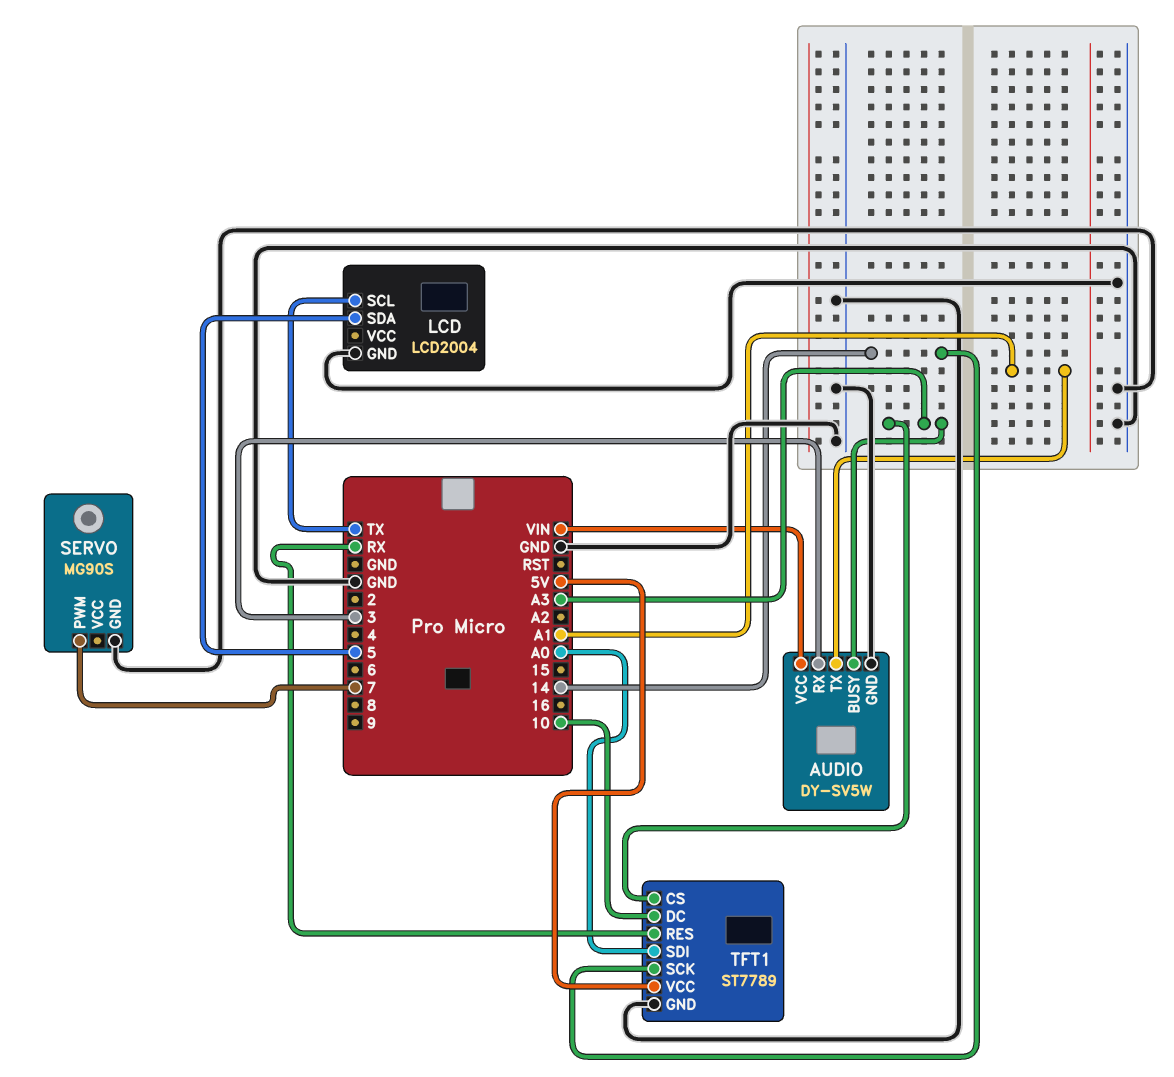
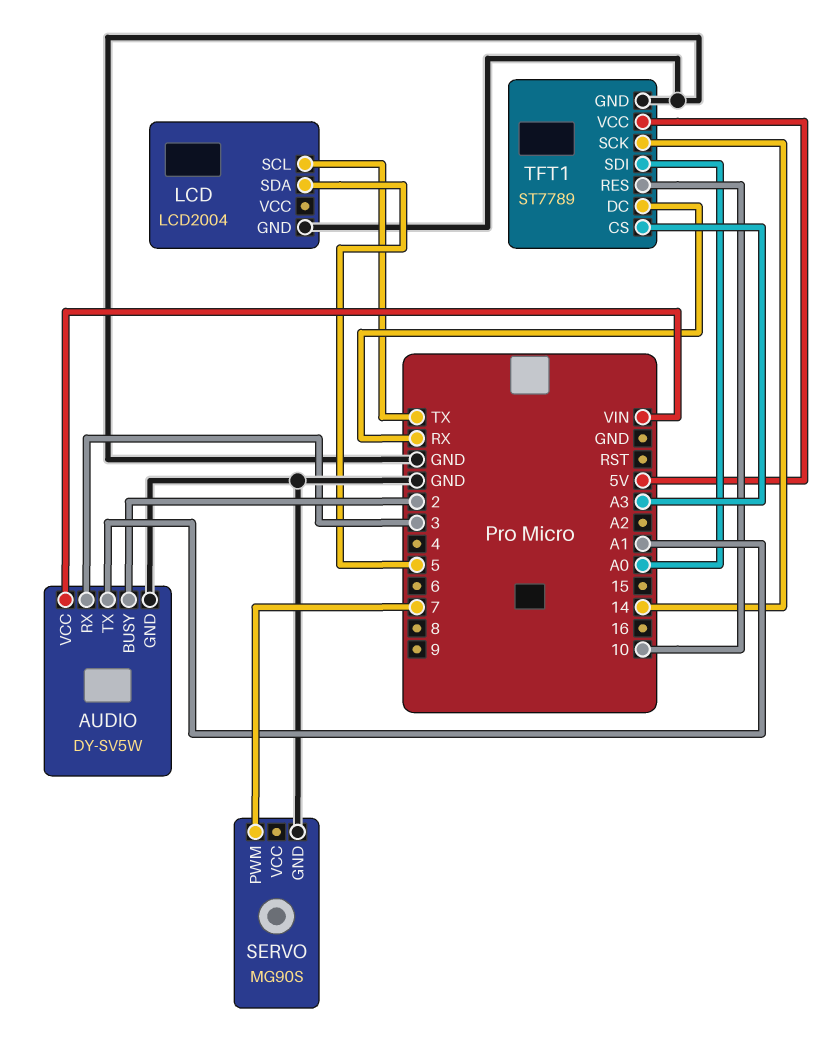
AUDIO pin BUSY: A3 -> 2
TFT1 pin DC: 10 -> RX
TFT1 pin RES: RX -> 10

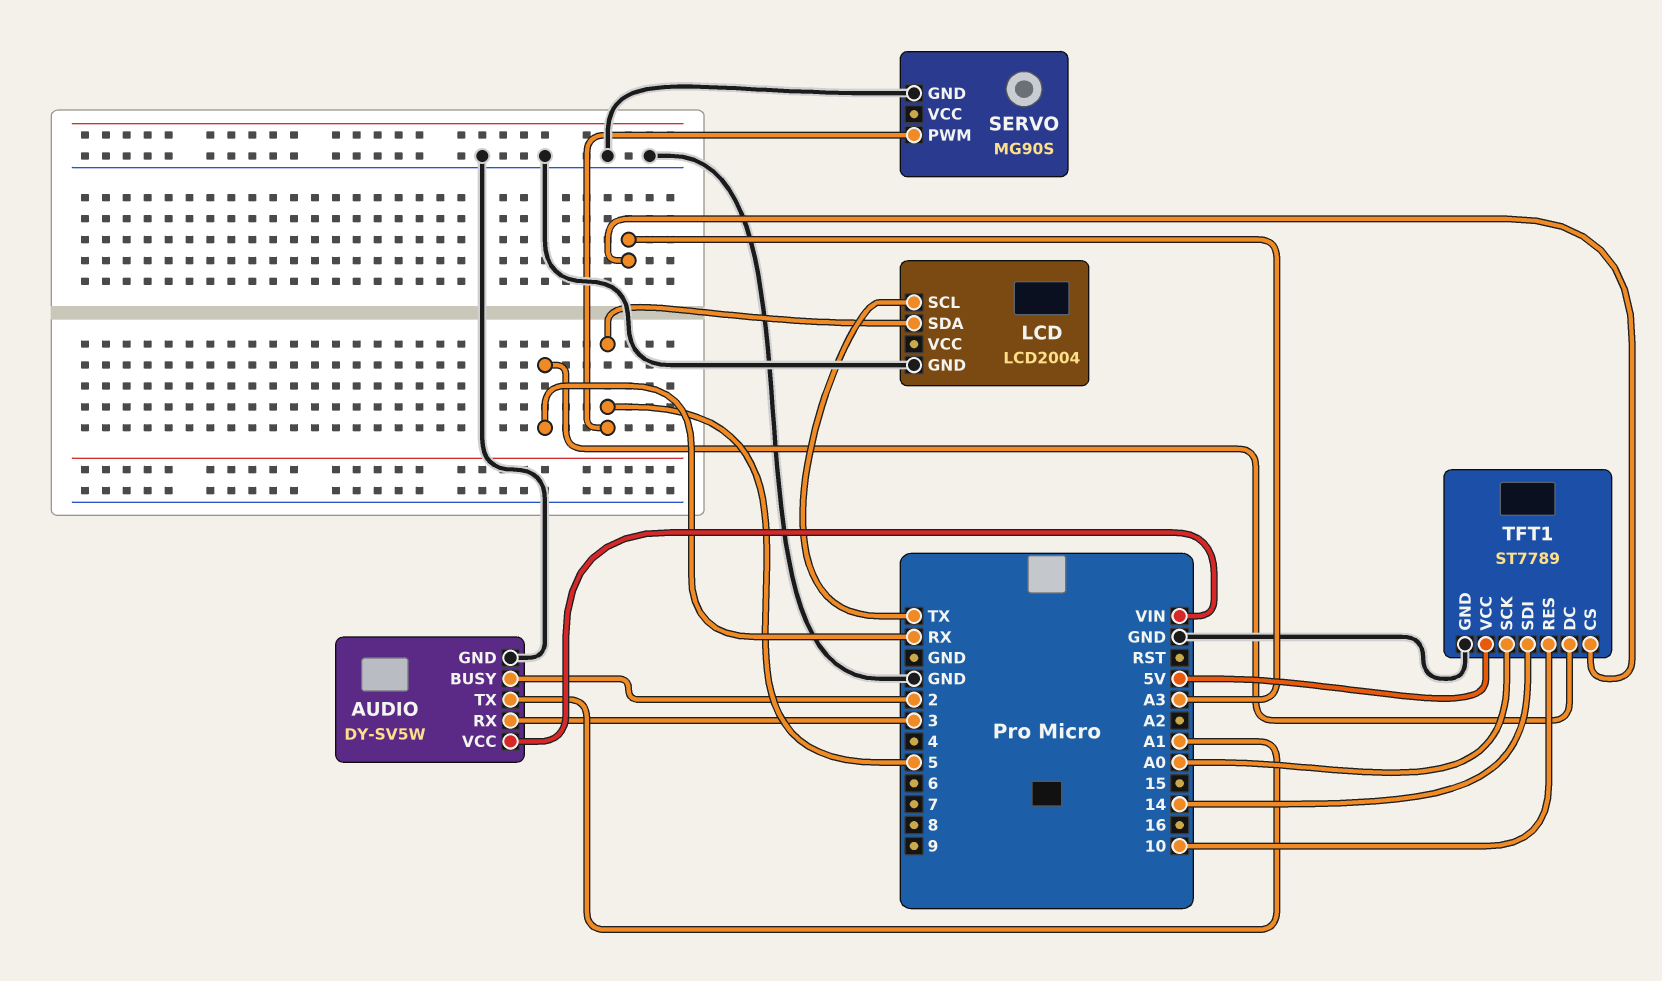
SERVO pin PWM: 7 -> 5
TFT1 pin SCK: 14 -> A0
TFT1 pin SDI: A0 -> 14

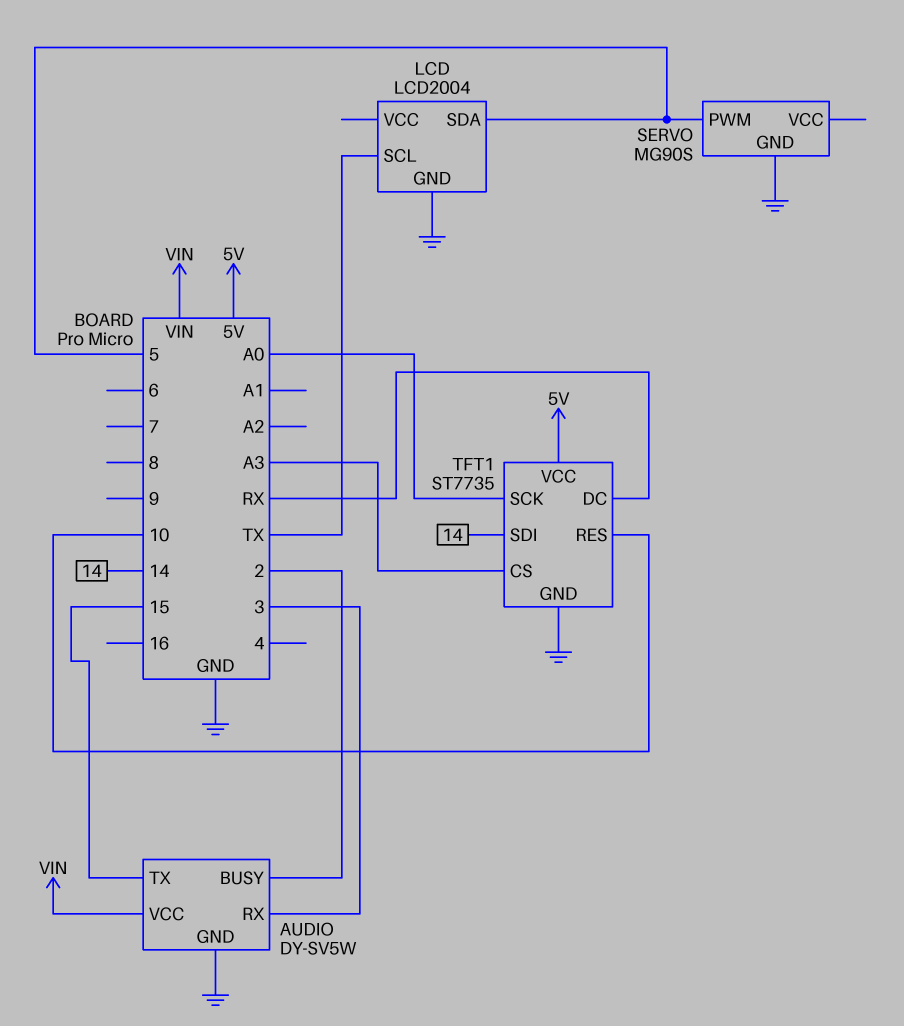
AUDIO pin TX: A1 -> 15
TFT1: ST7789 -> ST7735

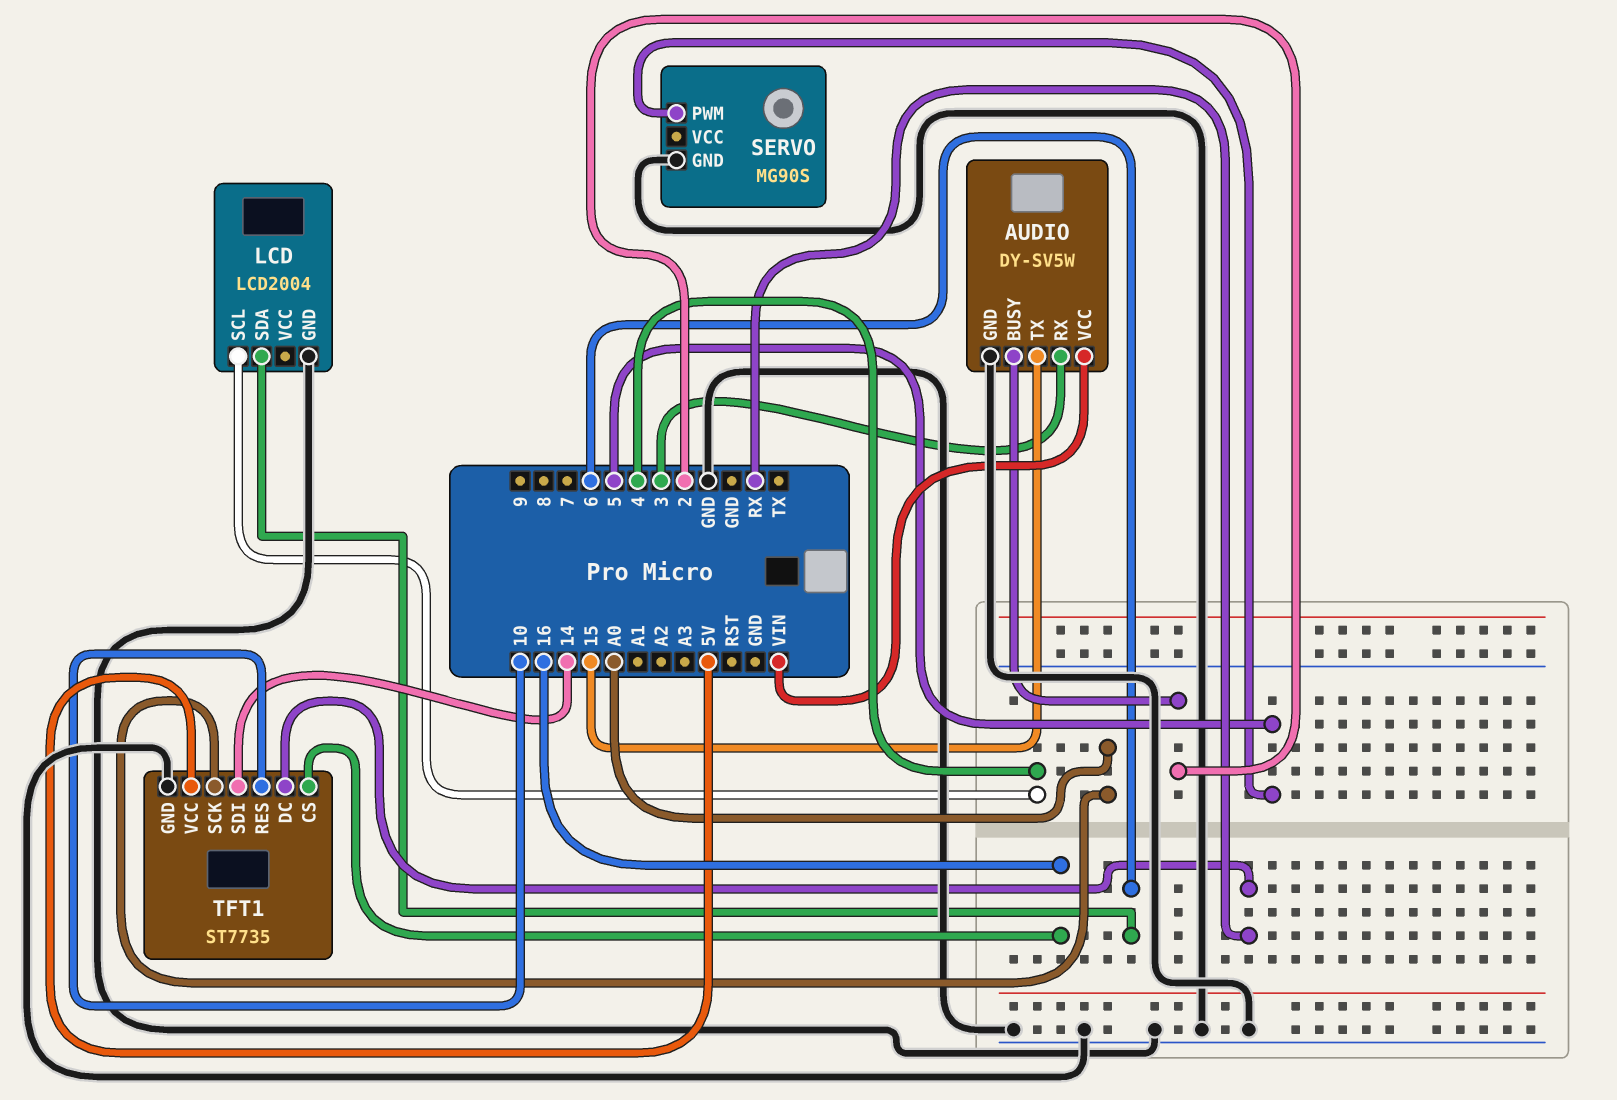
LCD pin SCL: TX -> 4
LCD pin SDA: 5 -> 6
TFT1 pin CS: A3 -> 16

